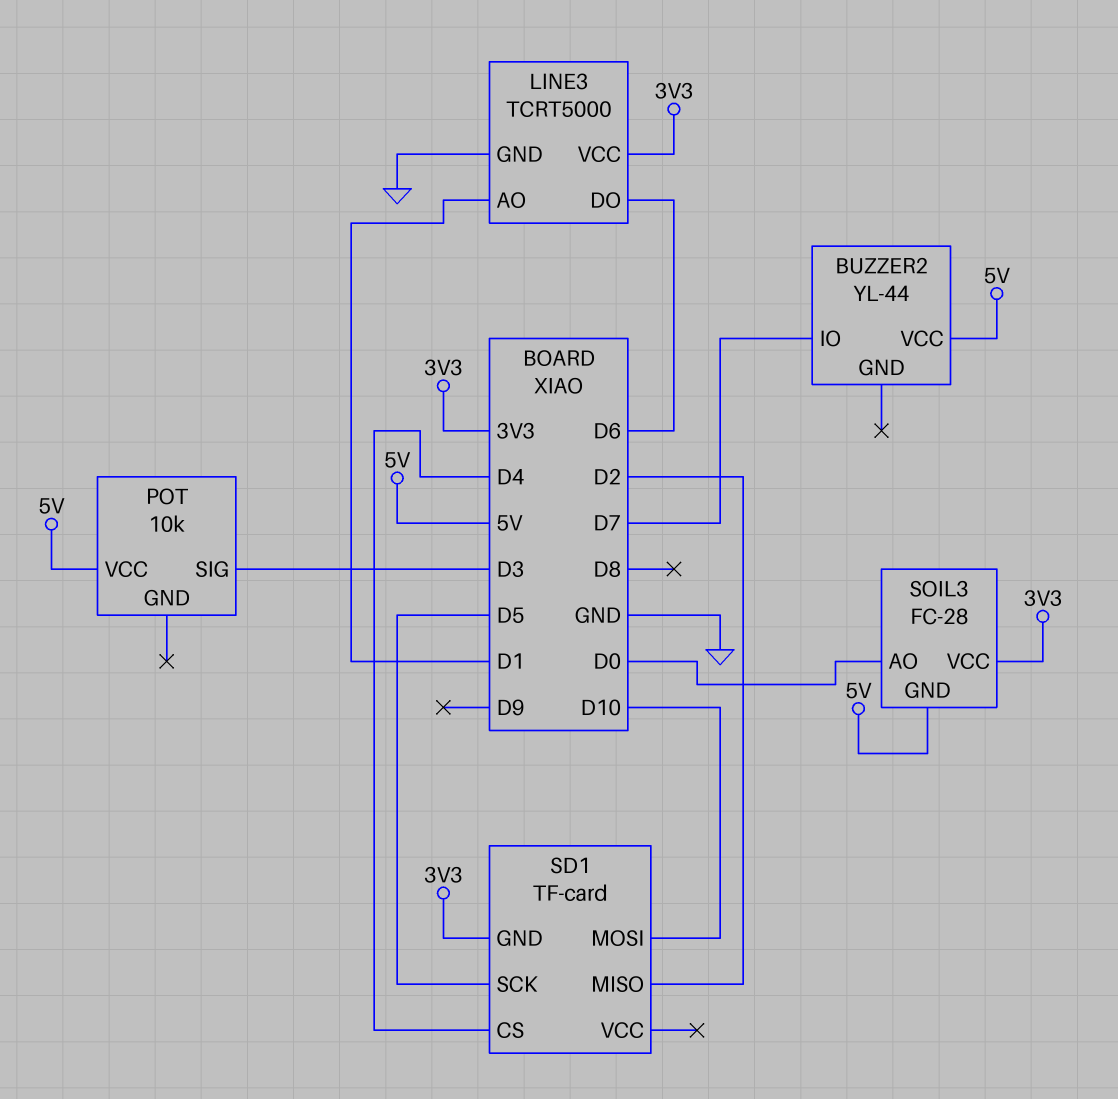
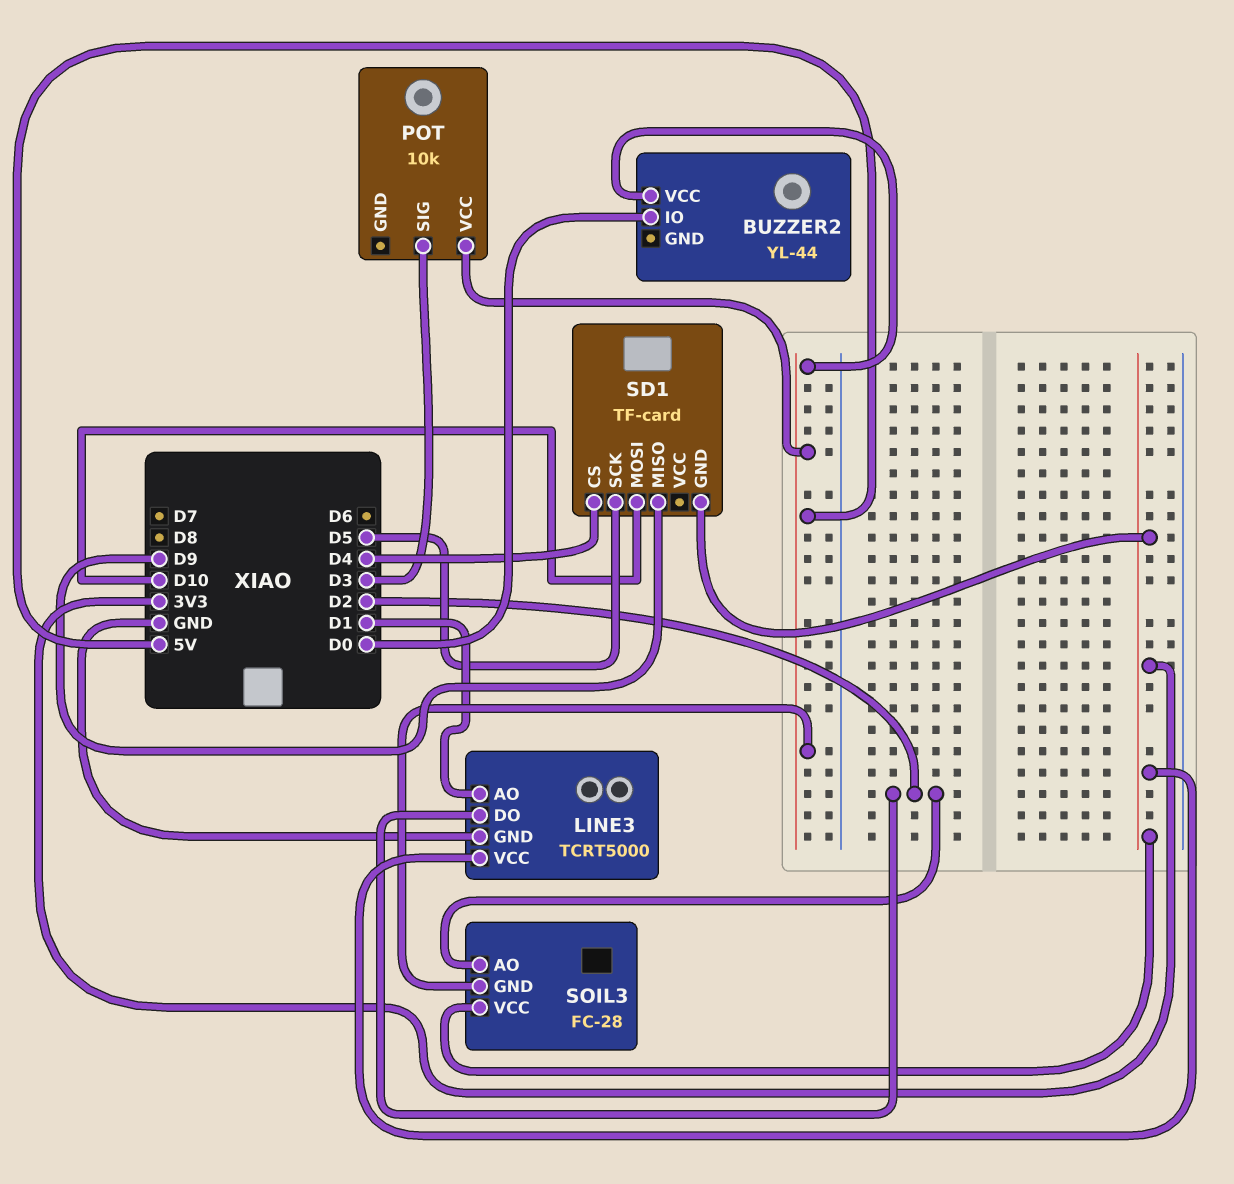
BUZZER2 pin IO: D7 -> D0
LINE3 pin DO: D6 -> D2
SD1 pin MISO: D2 -> D9
SOIL3 pin AO: D0 -> D2

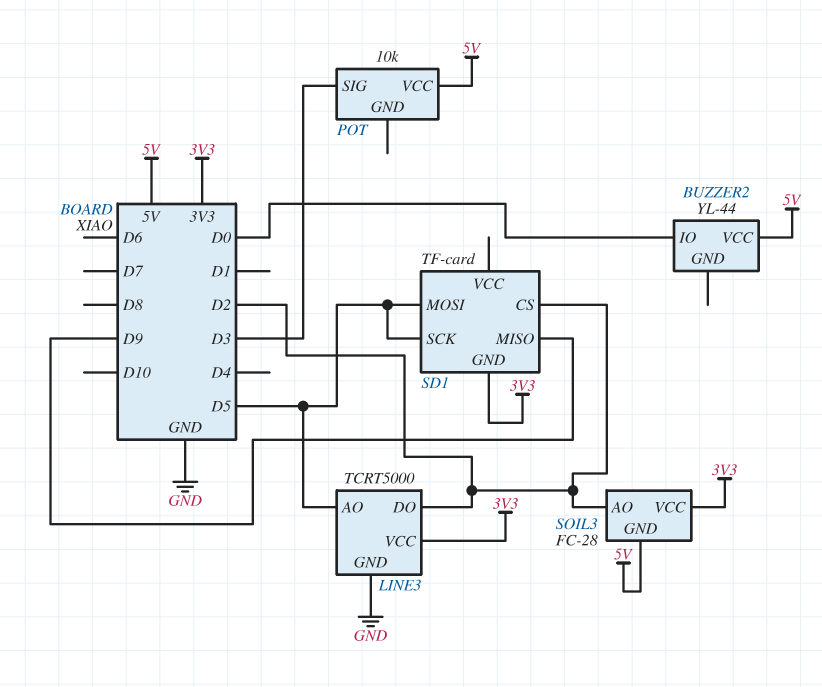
LINE3 pin AO: D1 -> D5
SD1 pin CS: D4 -> D2
SD1 pin MOSI: D10 -> D5

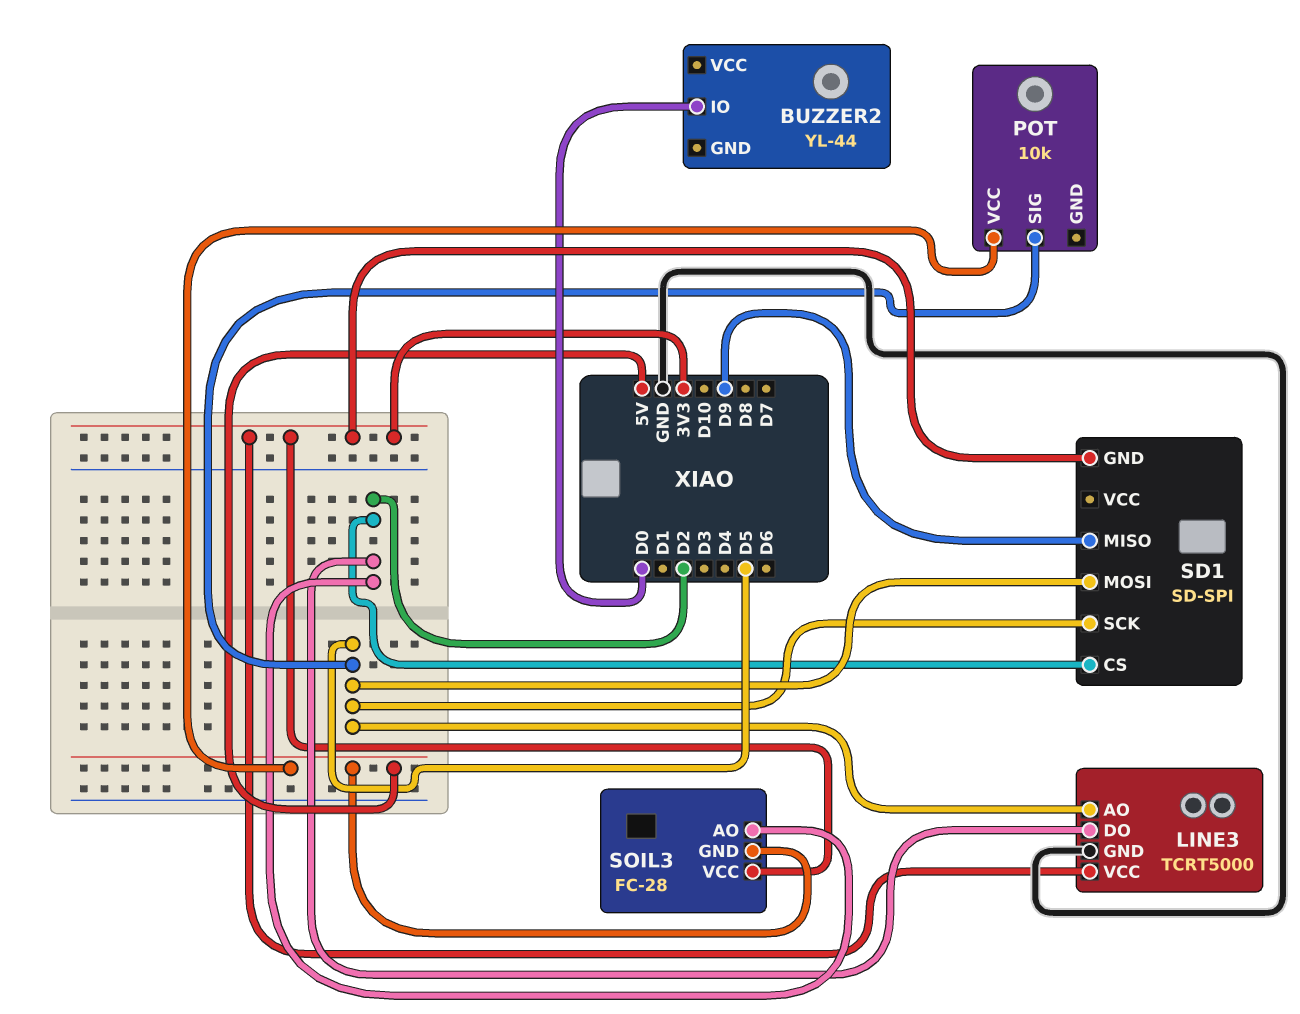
BUZZER2 pin VCC: 5V -> none
POT pin SIG: D3 -> D5
SD1: TF-card -> SD-SPI

